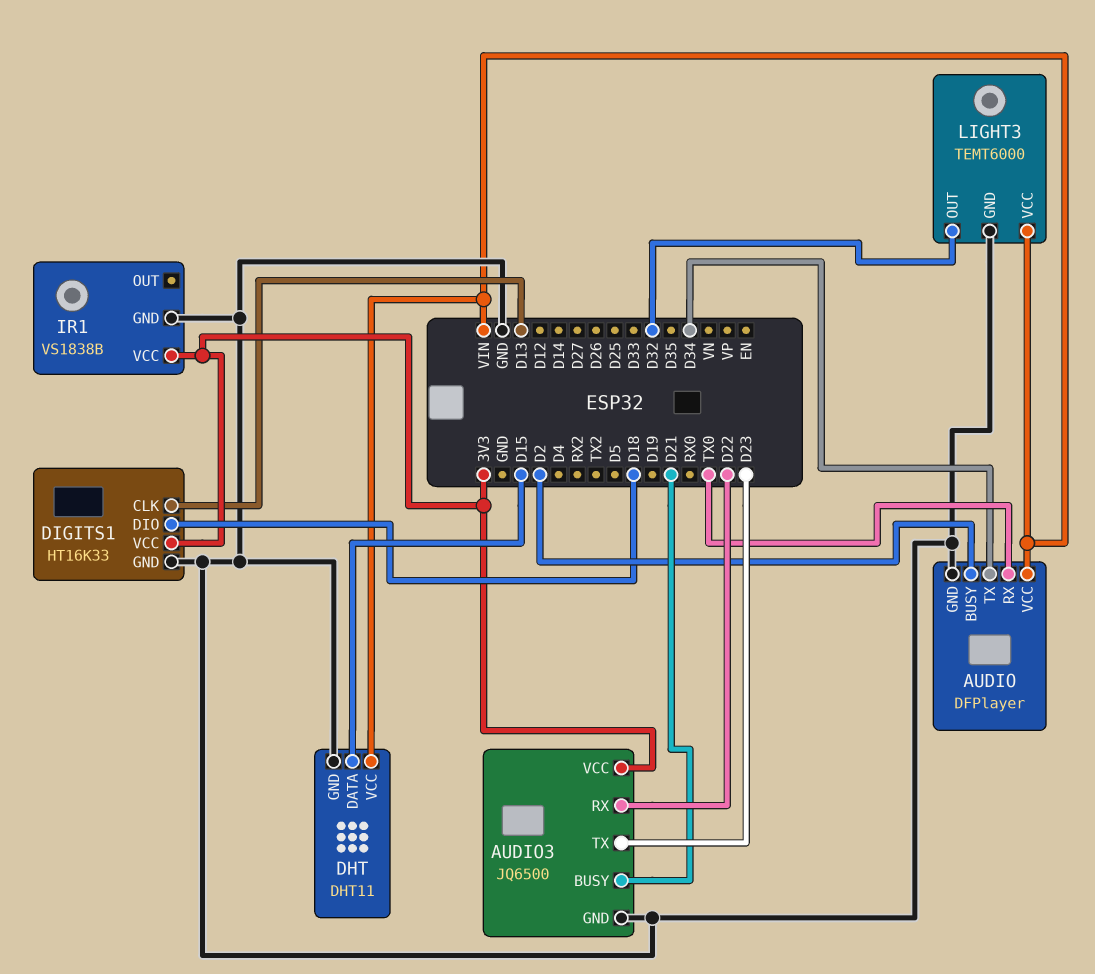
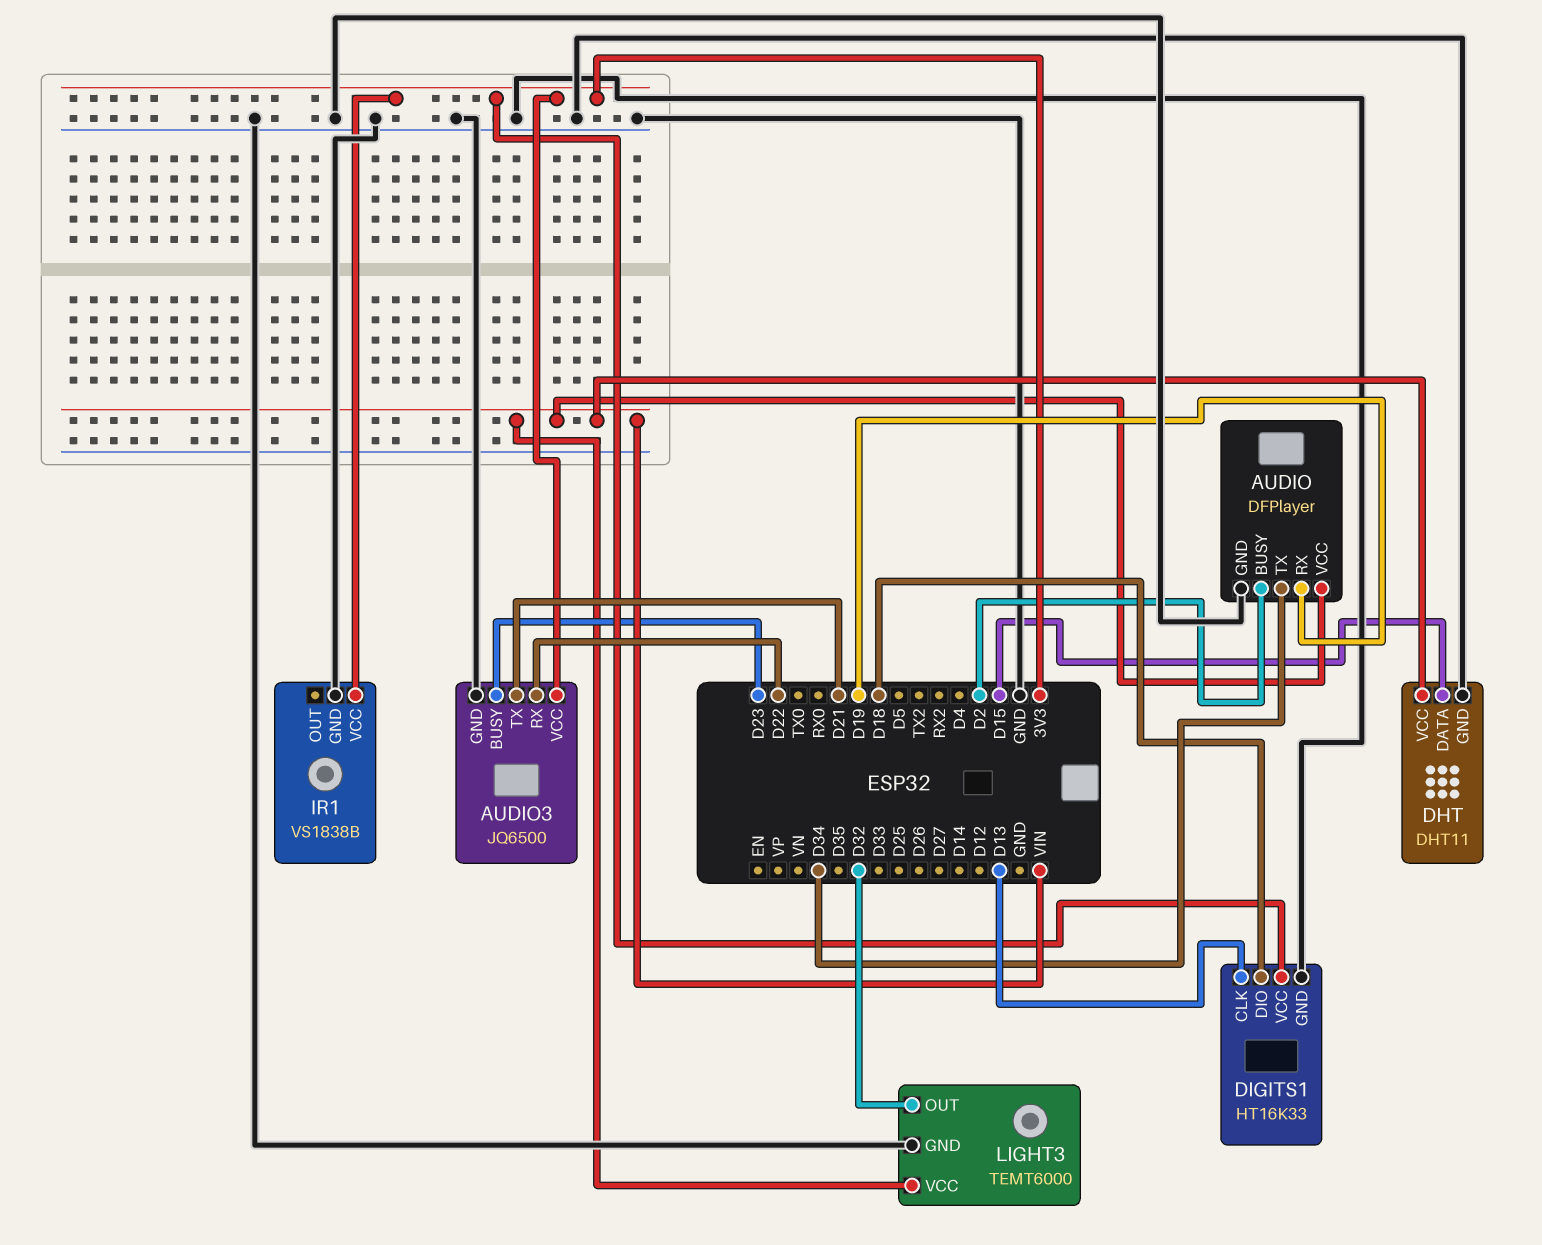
AUDIO pin RX: TX0 -> D19
AUDIO3 pin BUSY: D21 -> D23
AUDIO3 pin TX: D23 -> D21

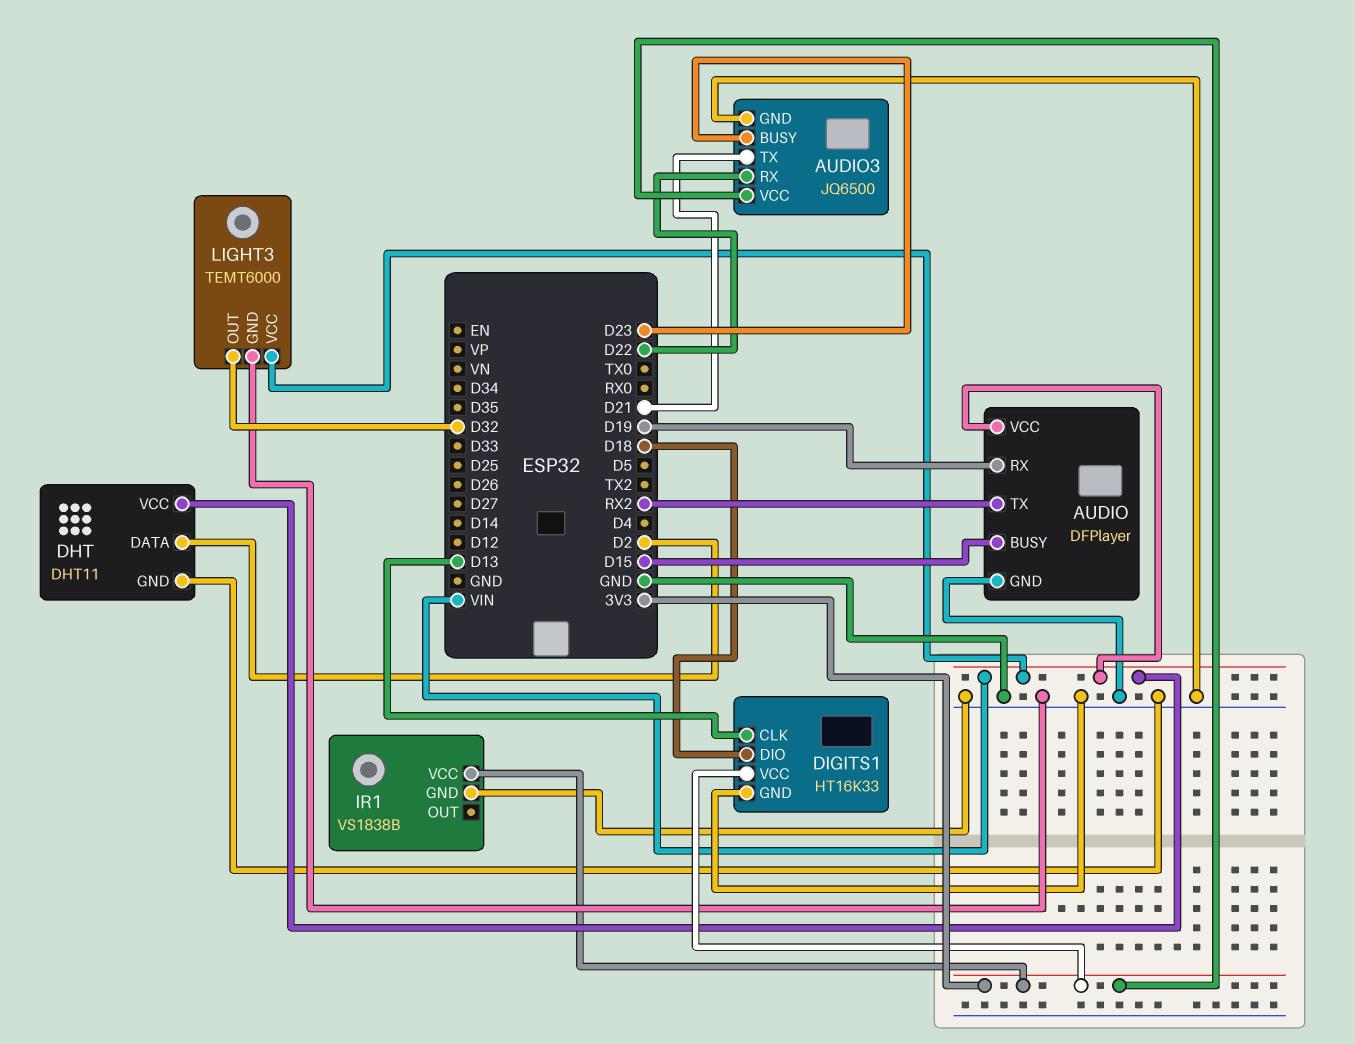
AUDIO pin BUSY: D2 -> D15
AUDIO pin TX: D34 -> RX2
DHT pin DATA: D15 -> D2

